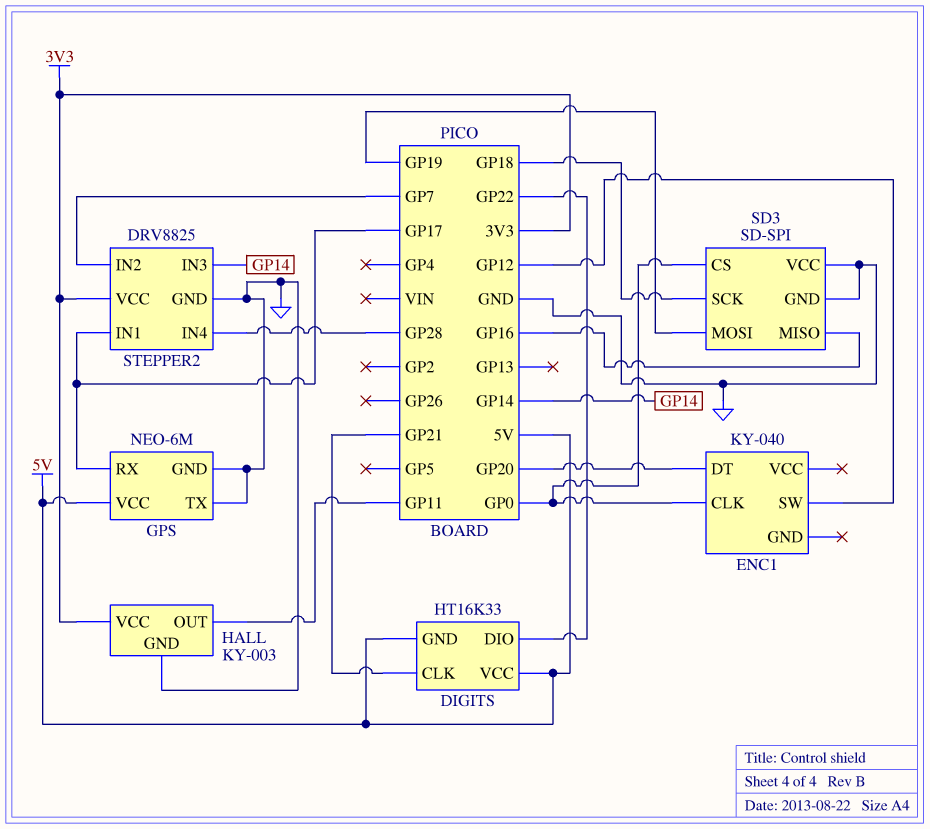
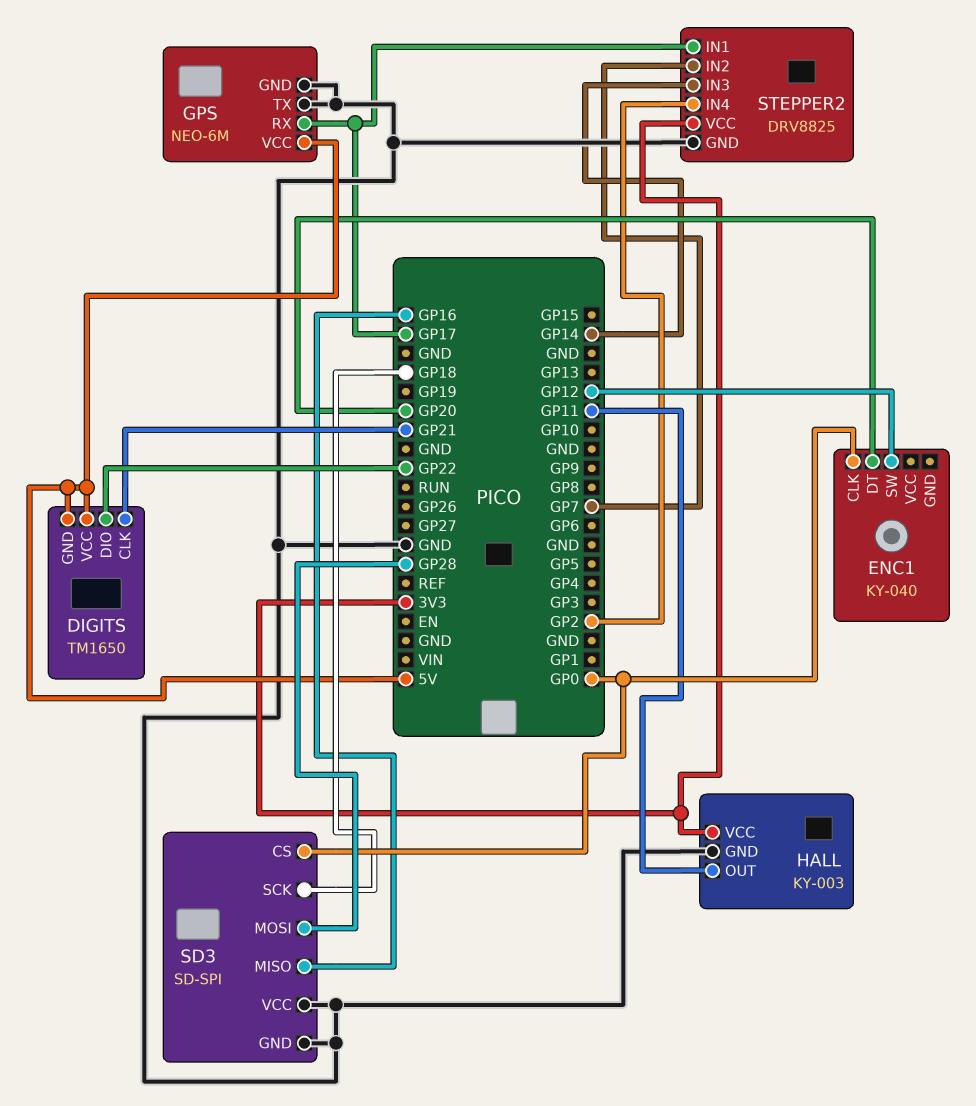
DIGITS: HT16K33 -> TM1650
SD3 pin MOSI: GP19 -> GP28
STEPPER2 pin IN4: GP28 -> GP2

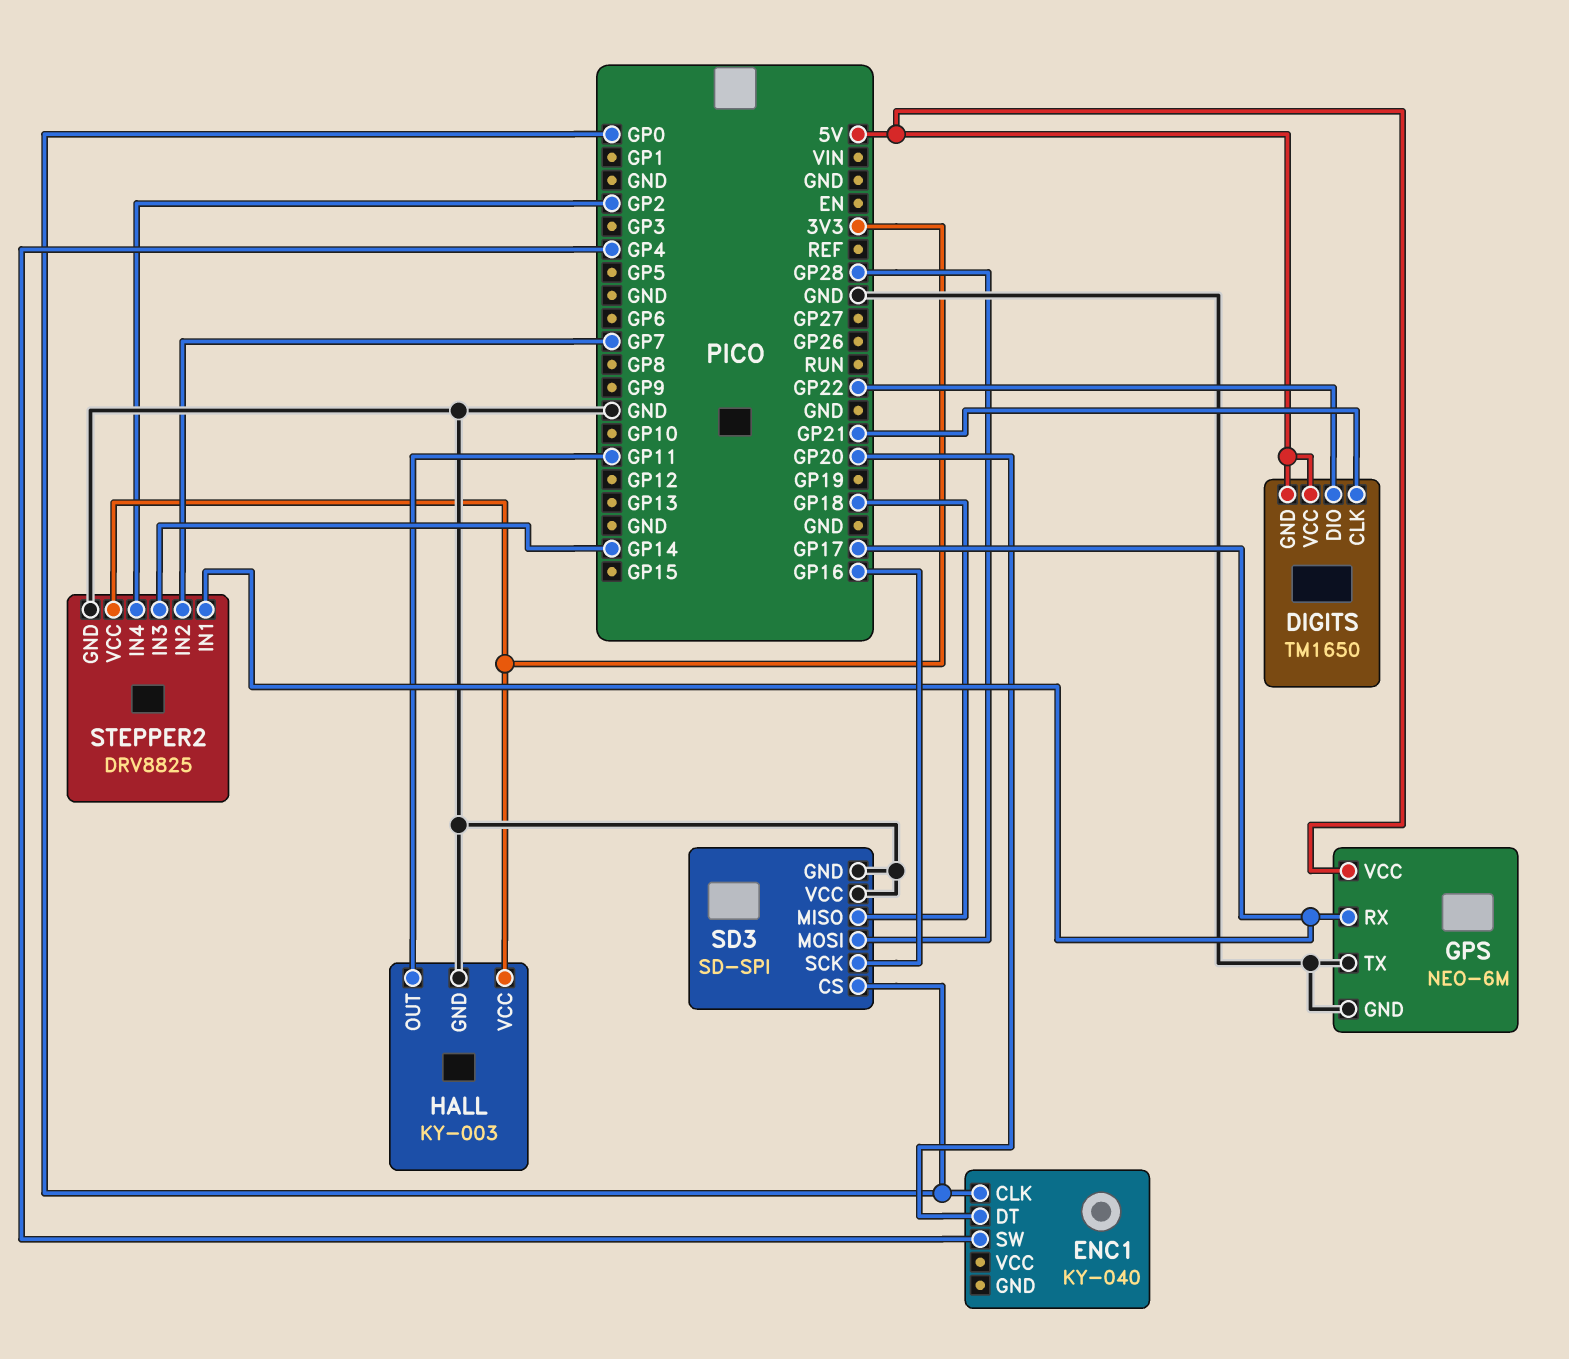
ENC1 pin SW: GP12 -> GP4
SD3 pin MISO: GP16 -> GP18
SD3 pin SCK: GP18 -> GP16

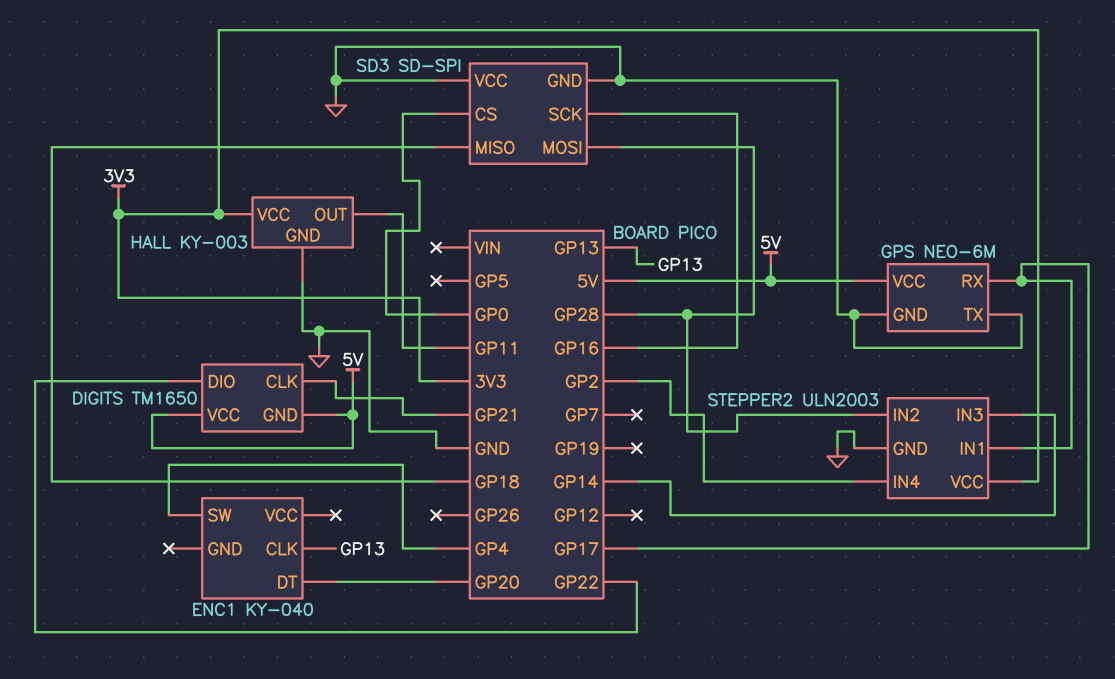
ENC1 pin CLK: GP0 -> GP13
STEPPER2: DRV8825 -> ULN2003
STEPPER2 pin IN2: GP7 -> GP28

